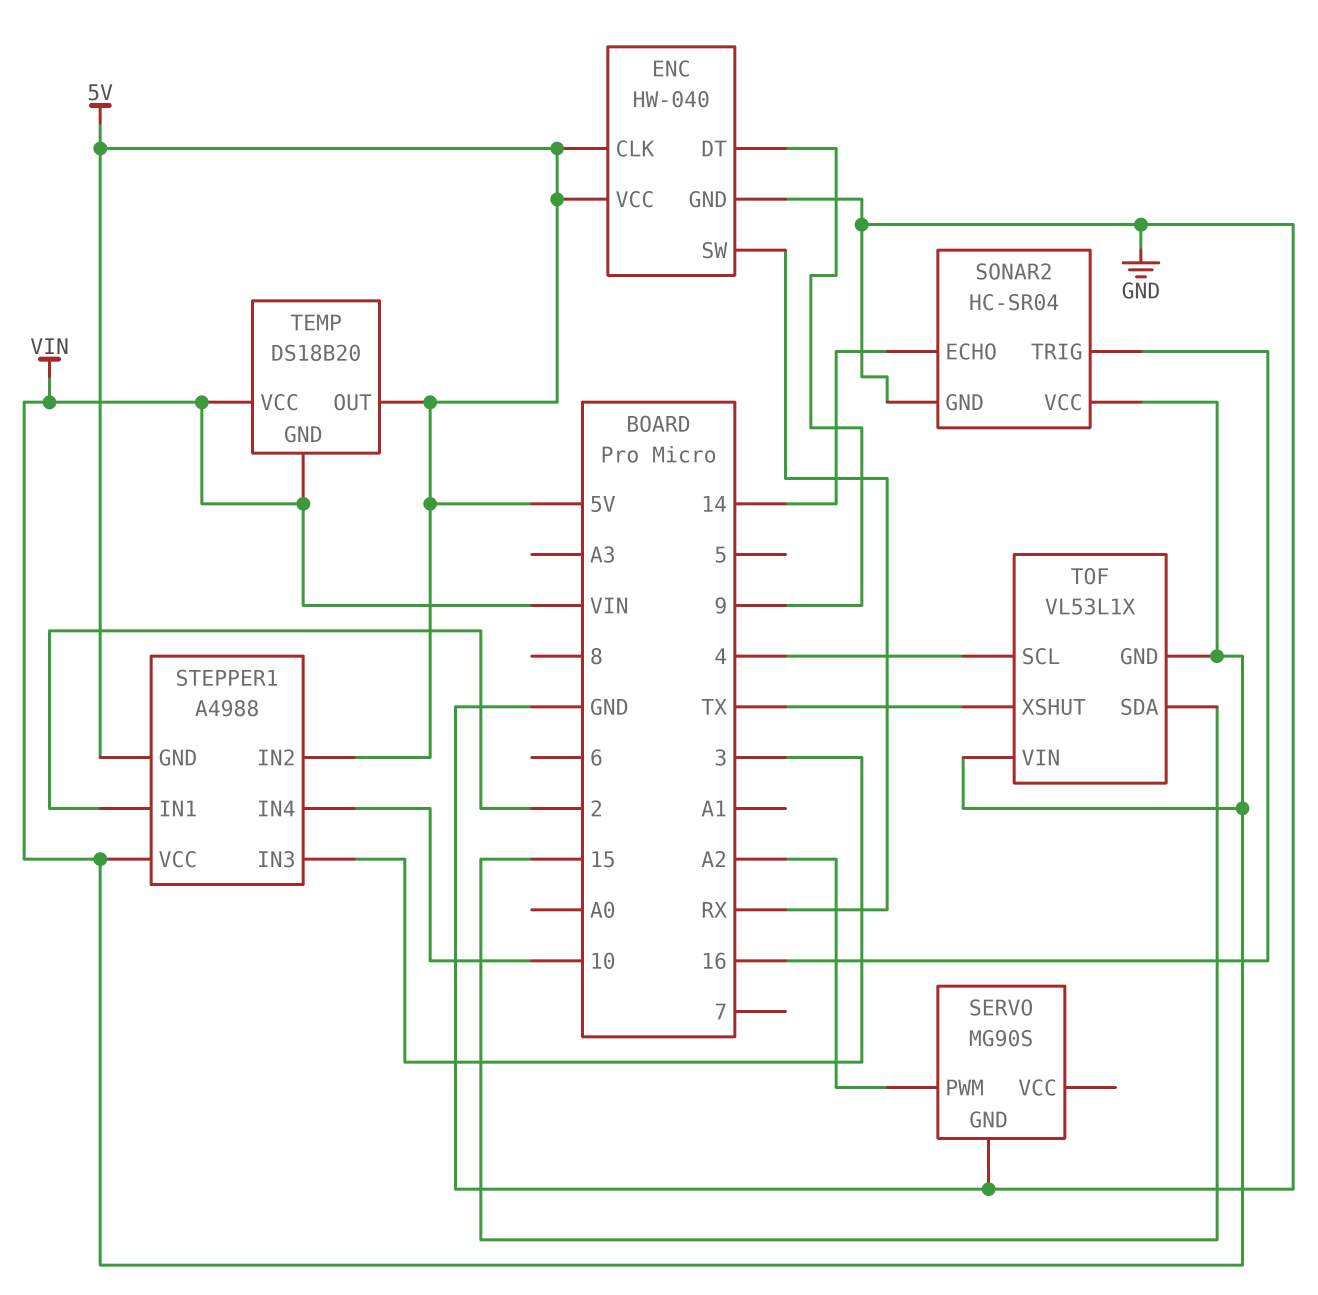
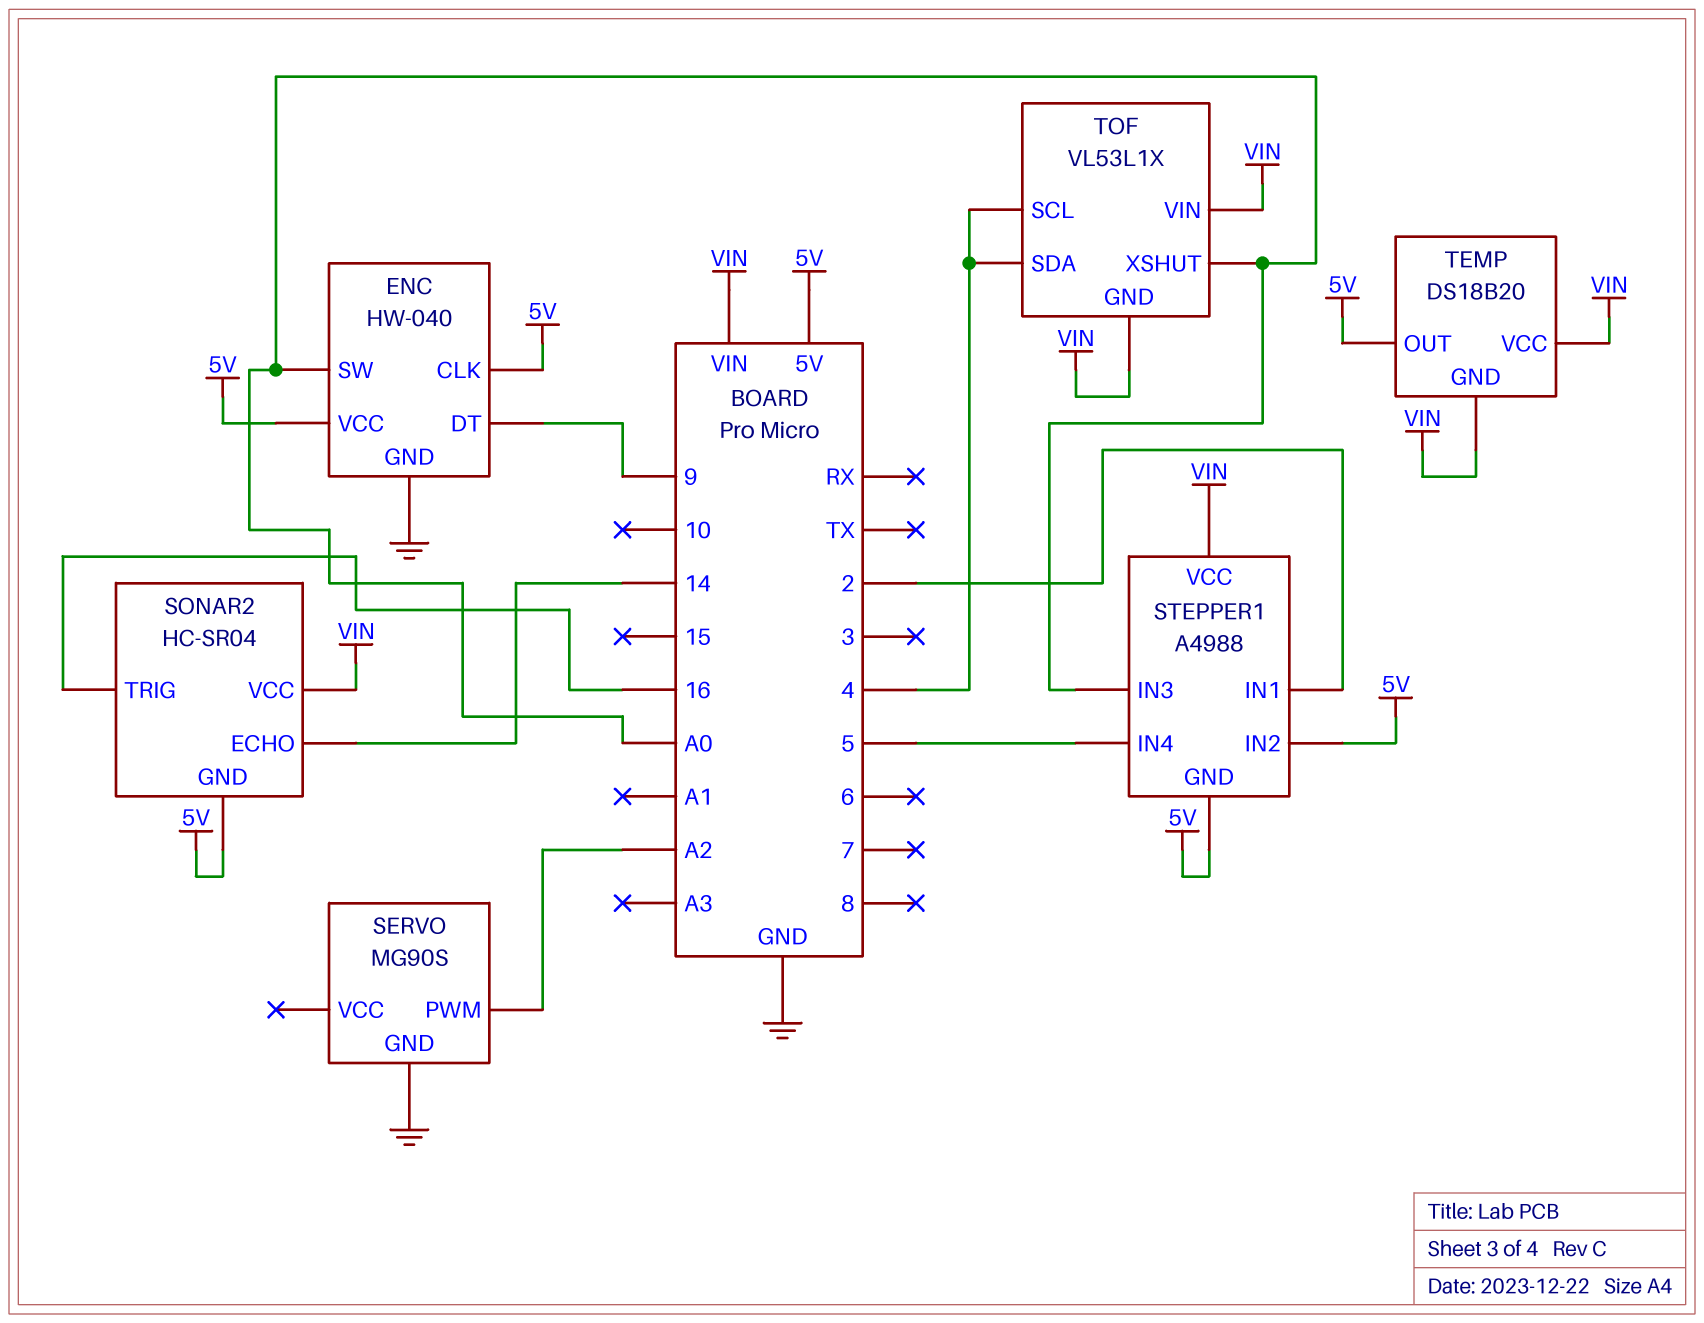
ENC pin SW: RX -> A0
SONAR2 pin GND: GND -> 5V
STEPPER1 pin IN3: 3 -> A0
STEPPER1 pin IN4: 10 -> 5
TOF pin SDA: 15 -> 4
TOF pin XSHUT: TX -> A0

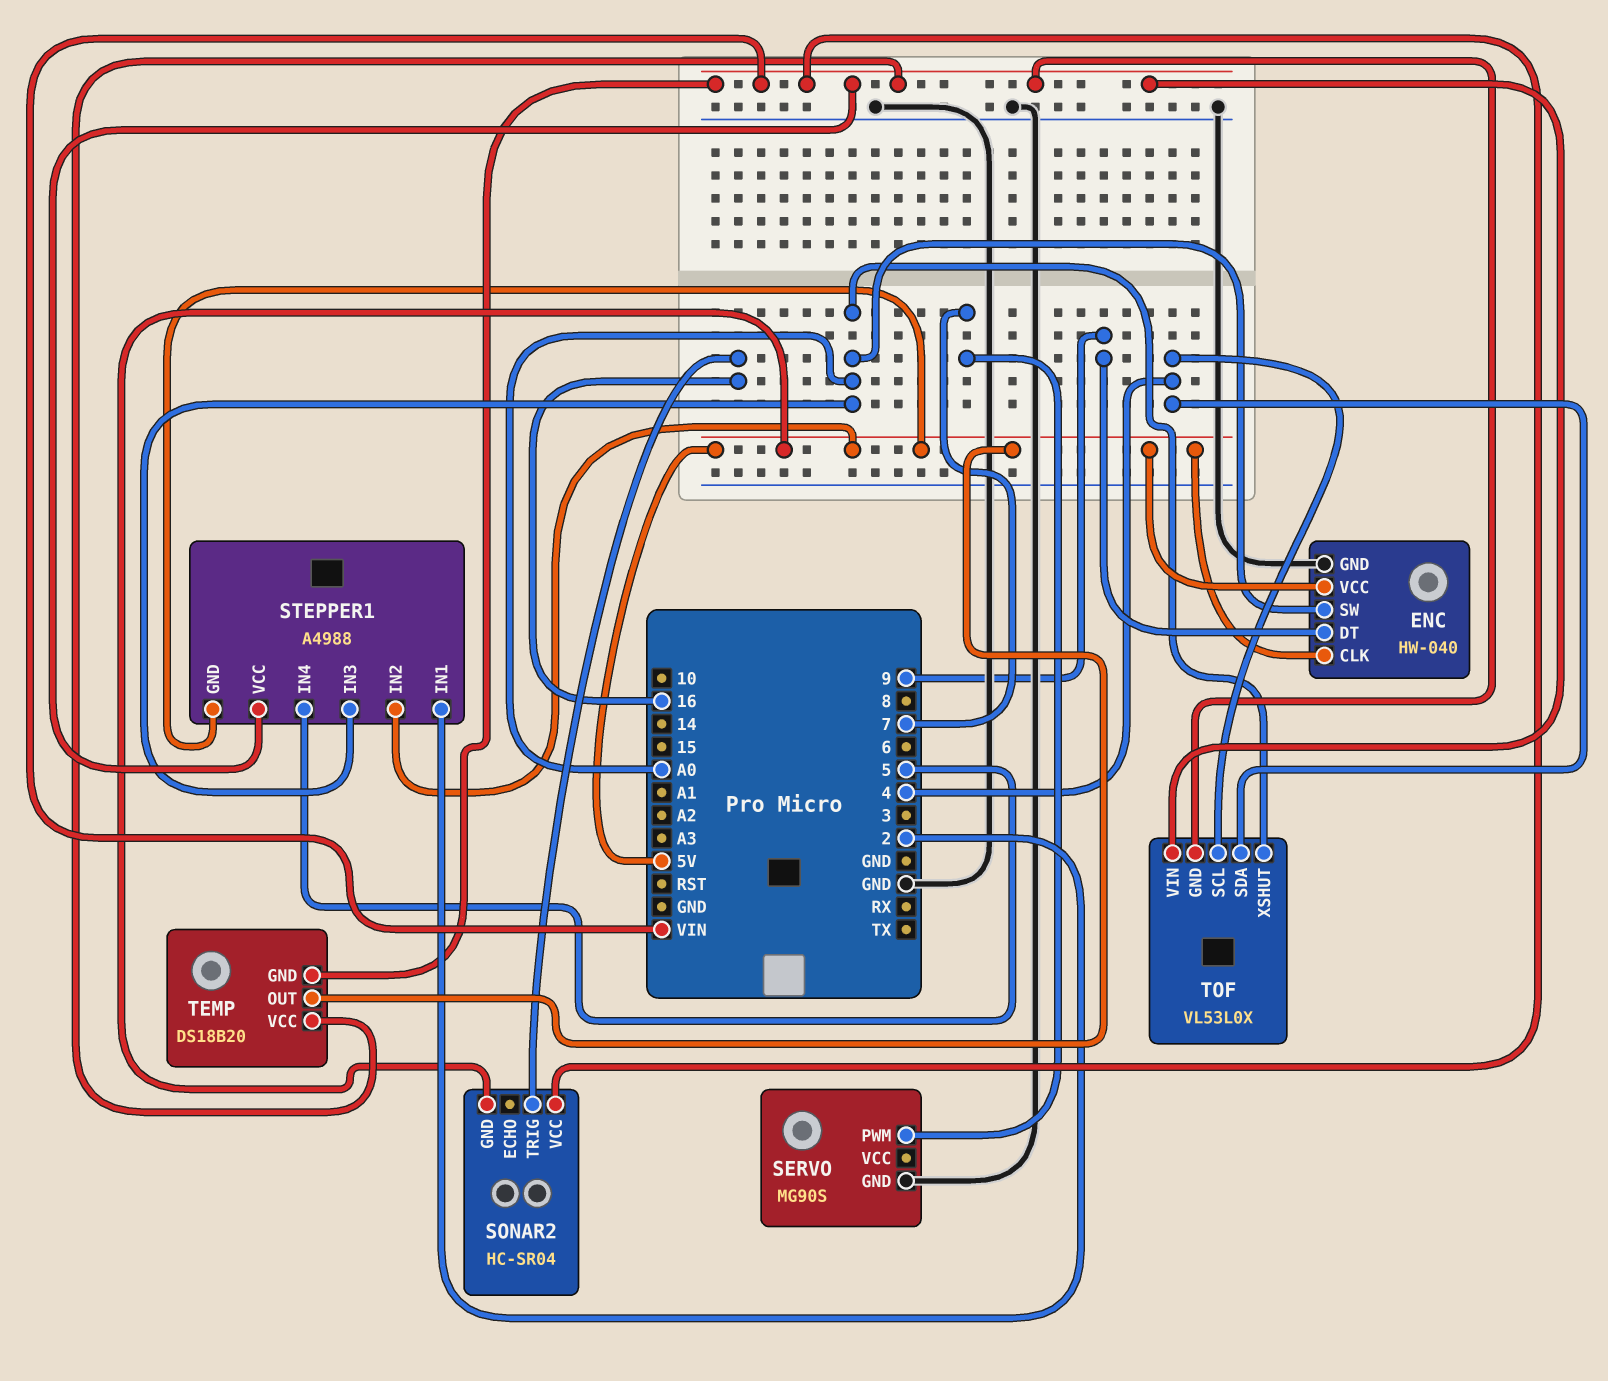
SERVO pin PWM: A2 -> 7
SONAR2 pin ECHO: 14 -> none
TOF: VL53L1X -> VL53L0X

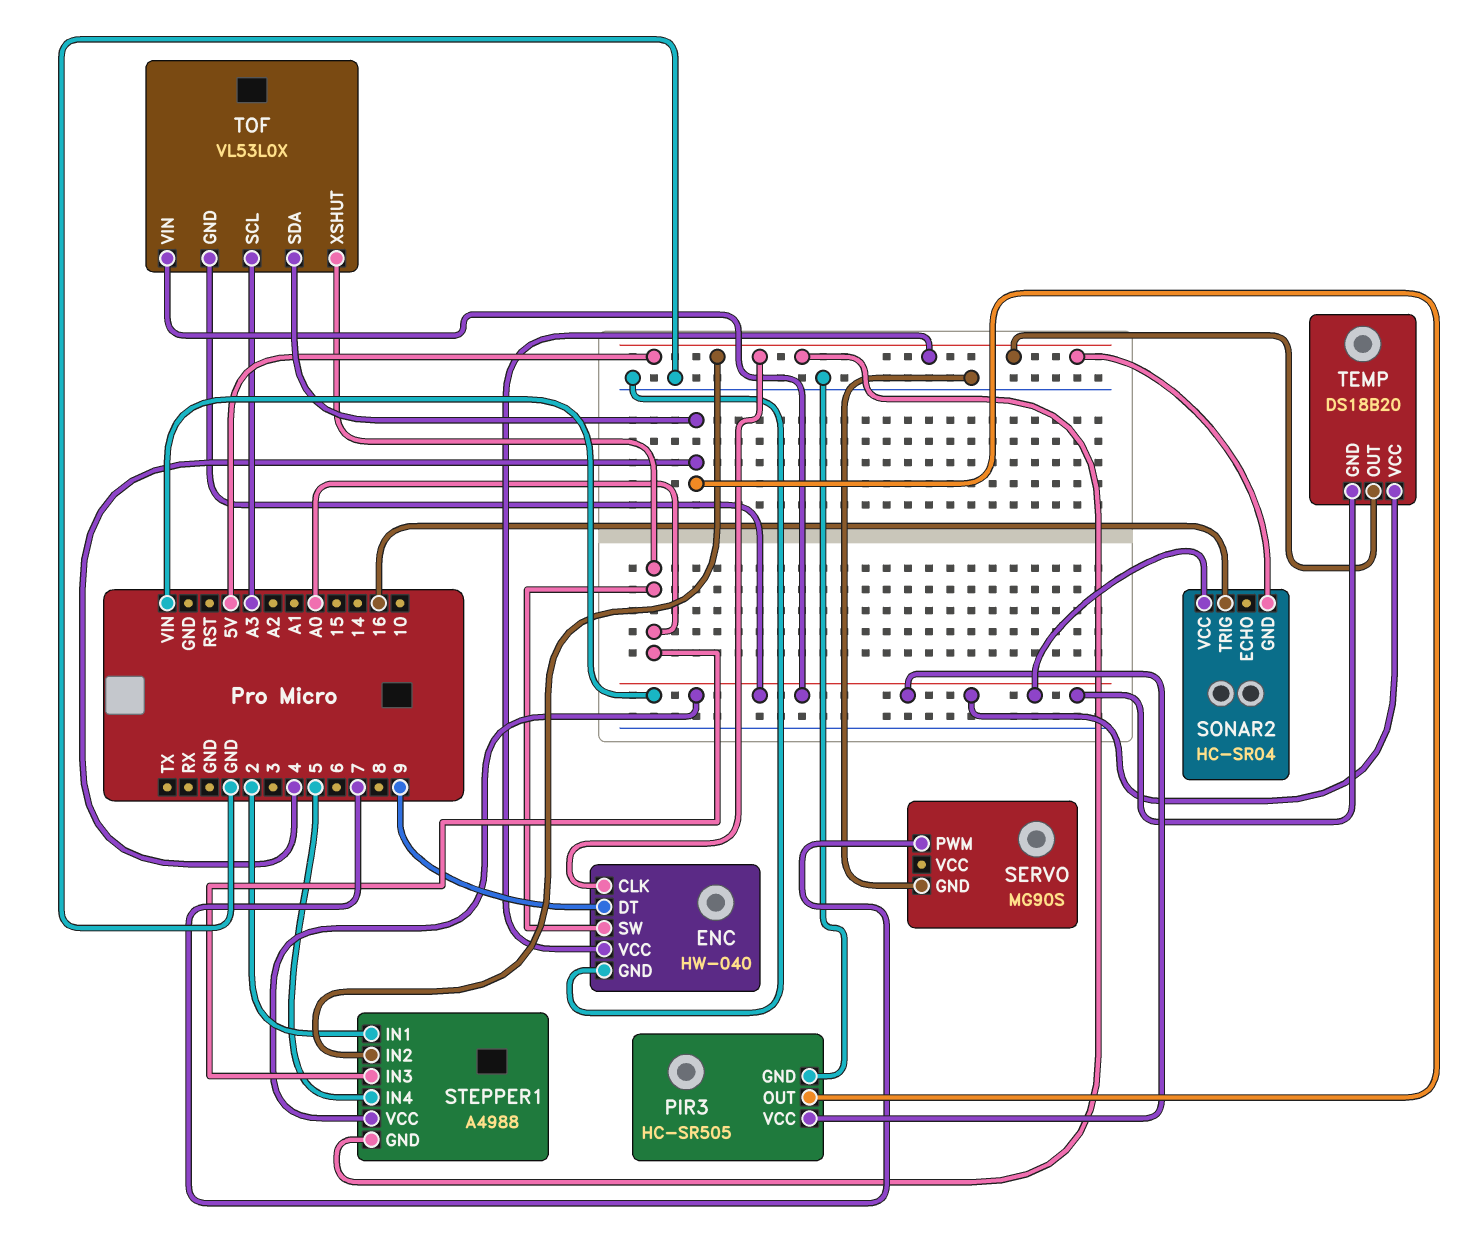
PIR3: none -> HC-SR505
PIR3 pin GND: none -> GND
PIR3 pin OUT: none -> 4
PIR3 pin VCC: none -> VIN
TOF pin SCL: 4 -> A3

